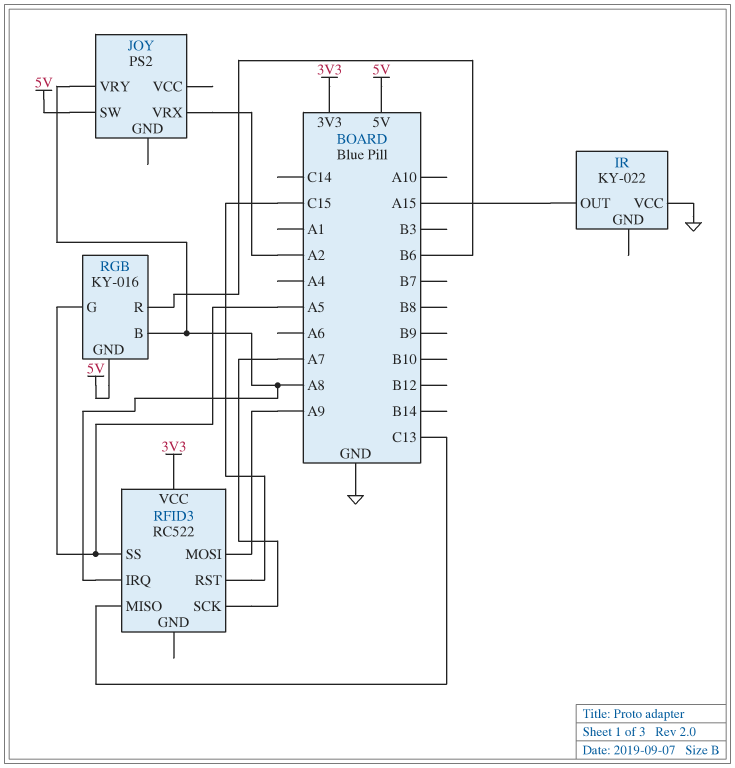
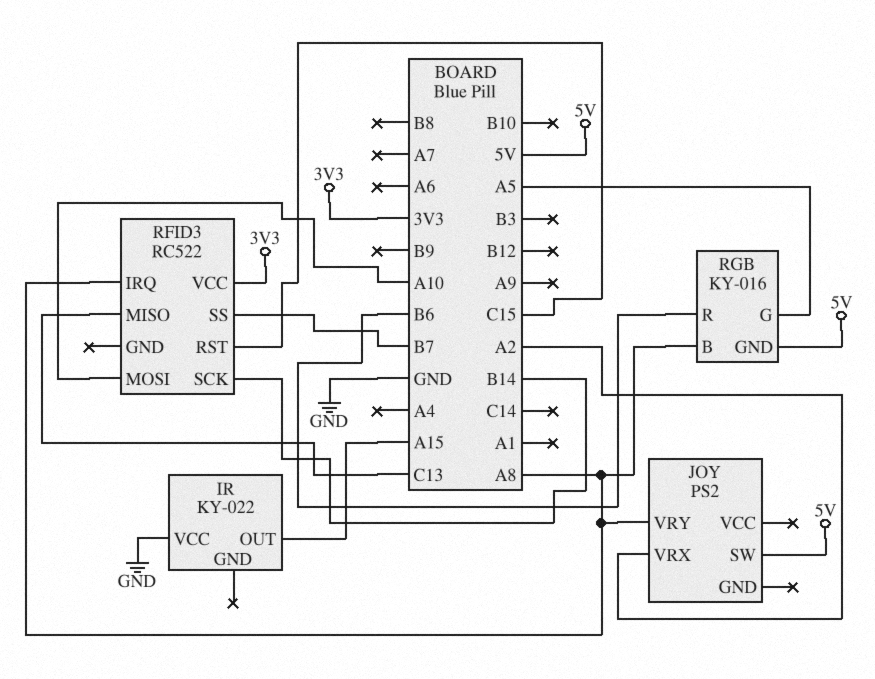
RFID3 pin MOSI: A9 -> A10
RFID3 pin SCK: A7 -> B14
RFID3 pin SS: A5 -> B7

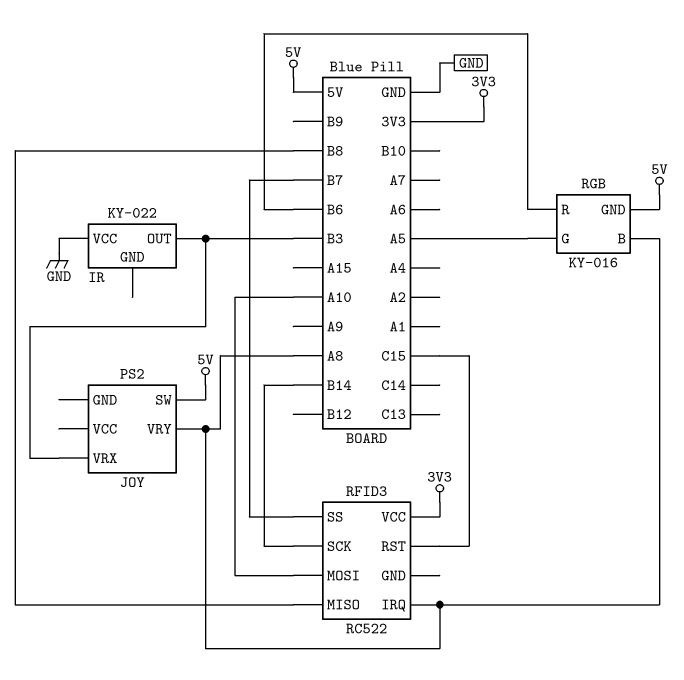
IR pin OUT: A15 -> B3
JOY pin VRX: A2 -> B3
RFID3 pin MISO: C13 -> B8

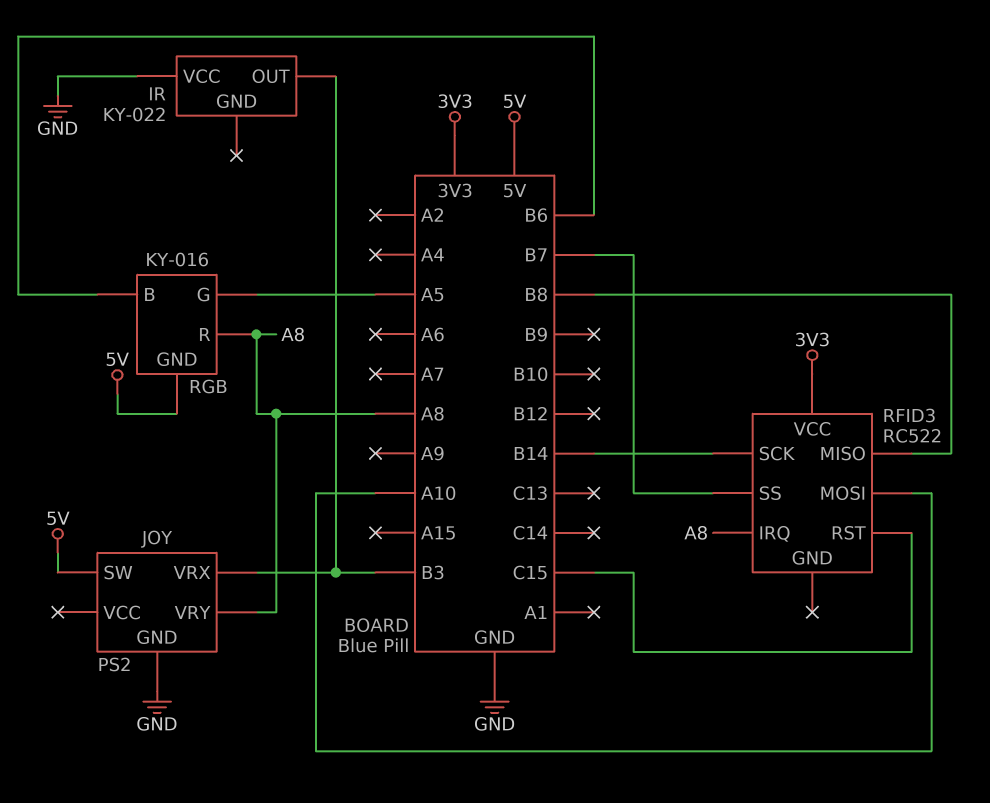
JOY pin GND: none -> GND
RGB pin B: A8 -> B6
RGB pin R: B6 -> A8

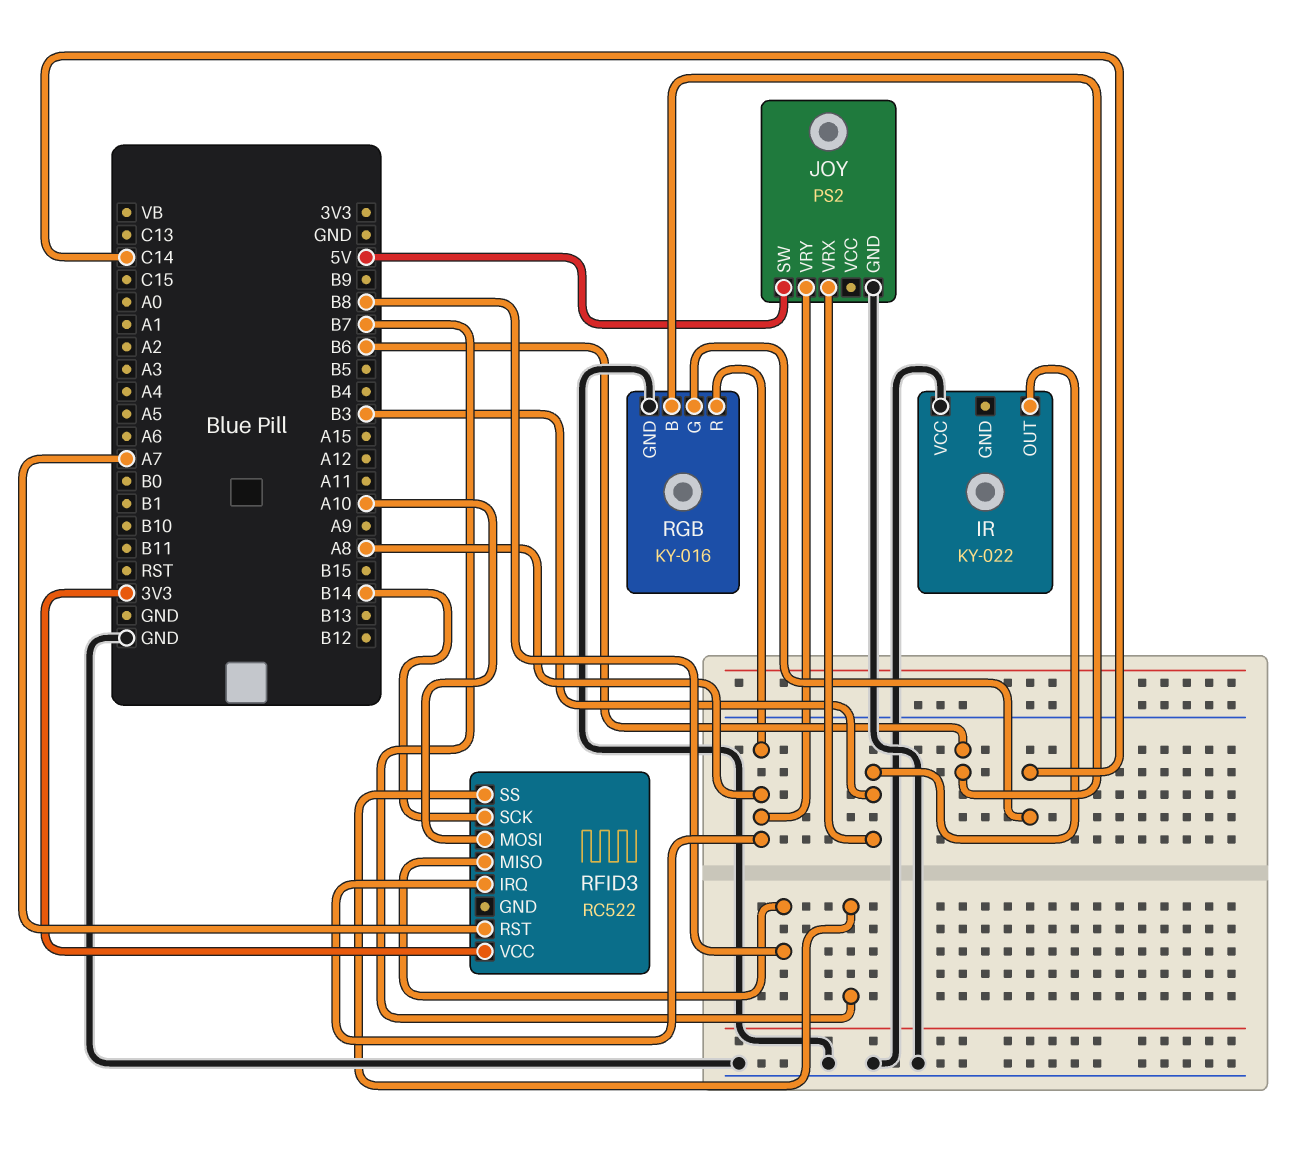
RFID3 pin RST: C15 -> A7
RGB pin G: A5 -> C14
RGB pin GND: 5V -> GND

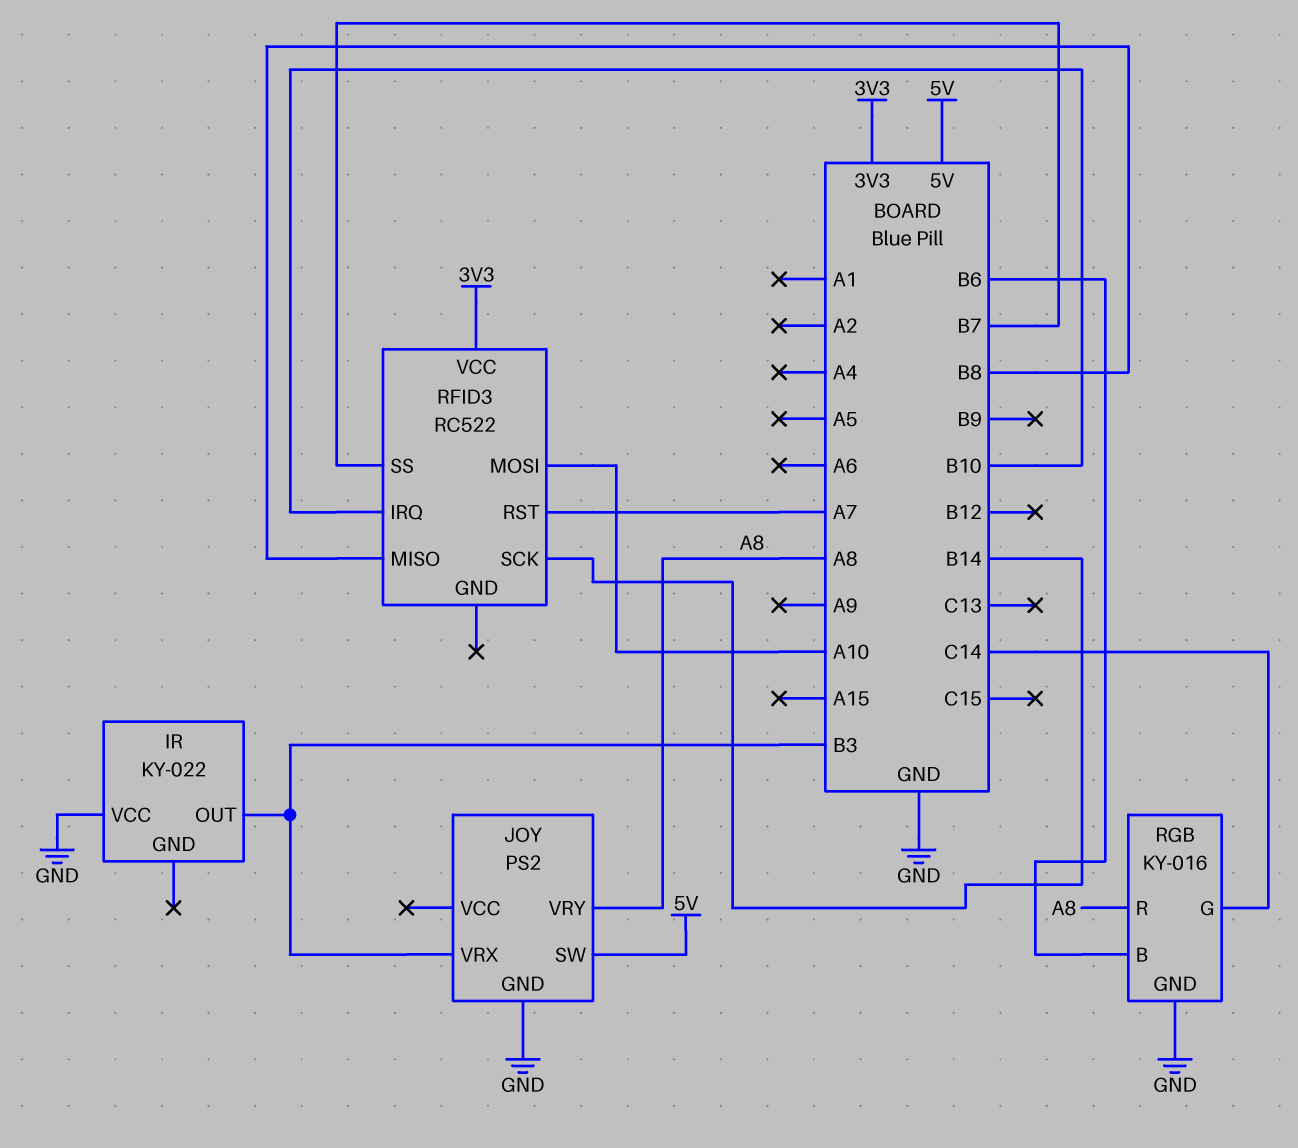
RFID3 pin IRQ: A8 -> B10

